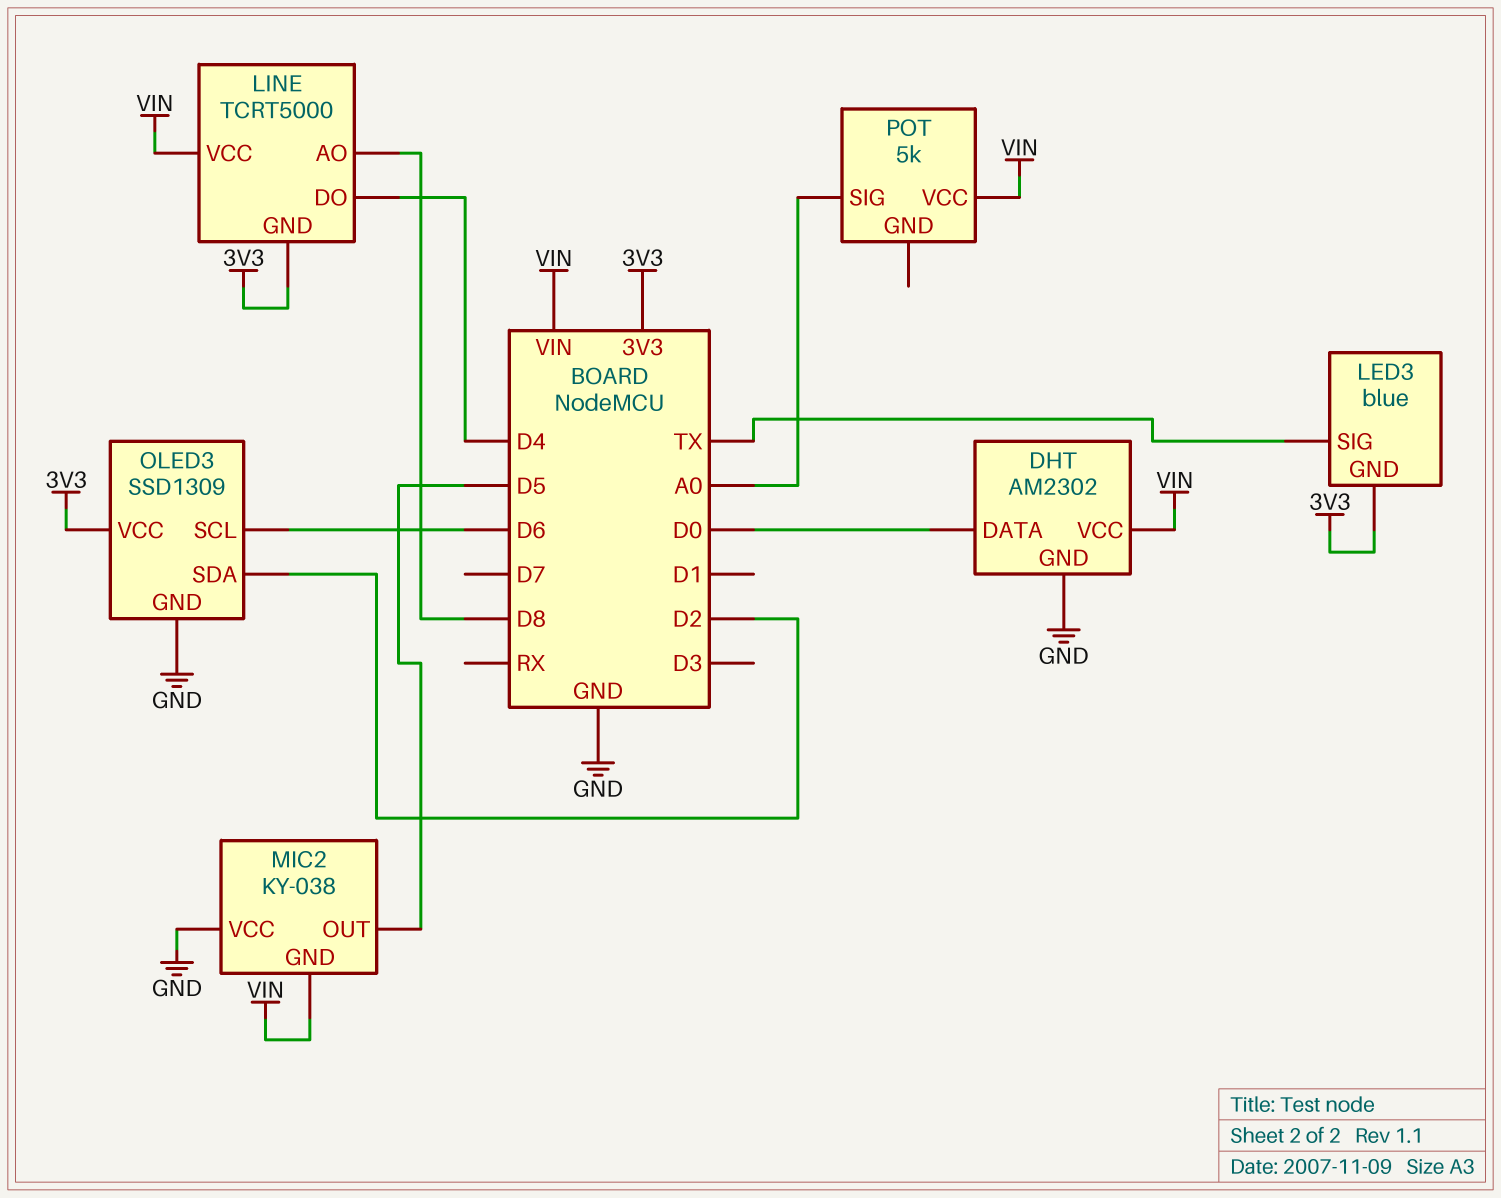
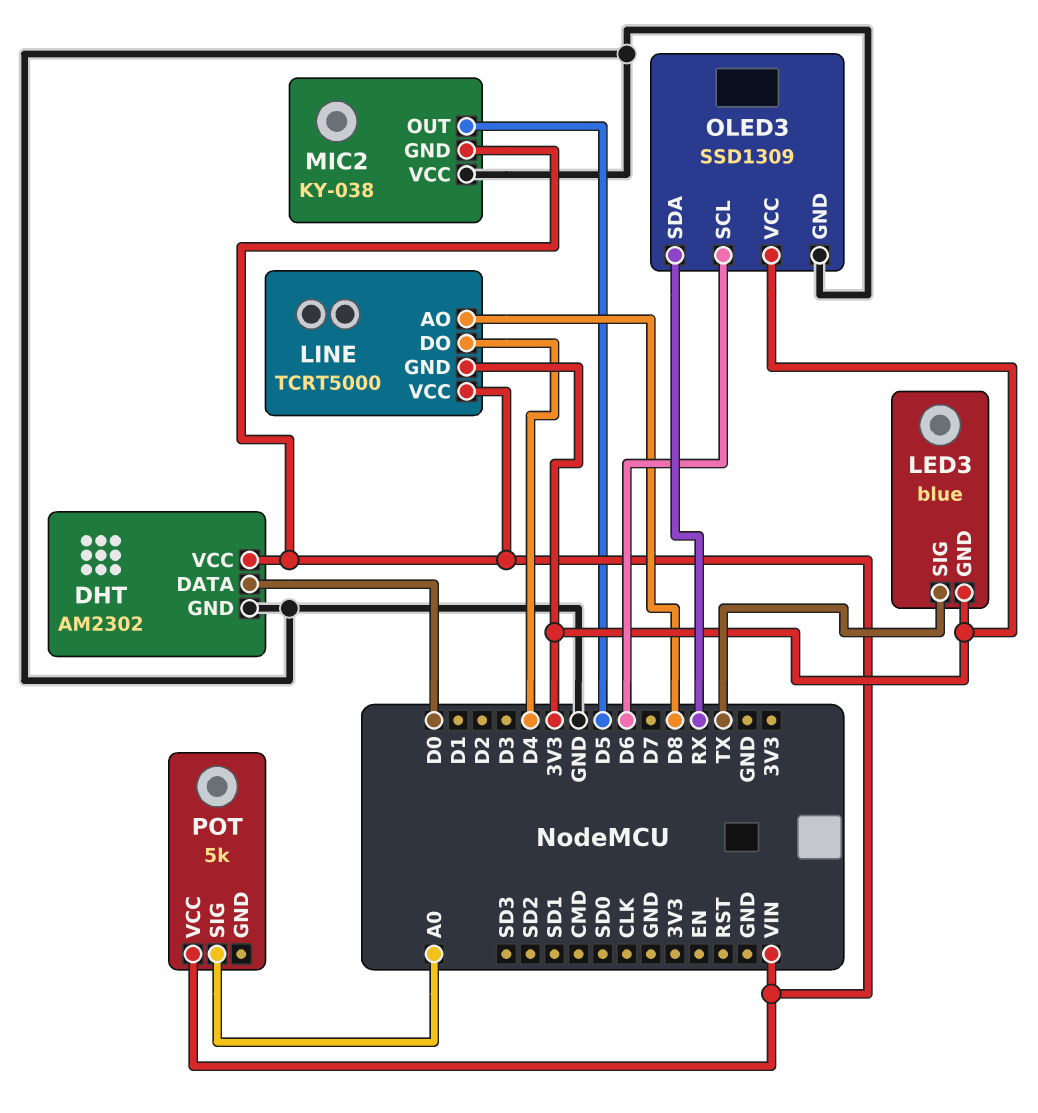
OLED3 pin SDA: D2 -> RX

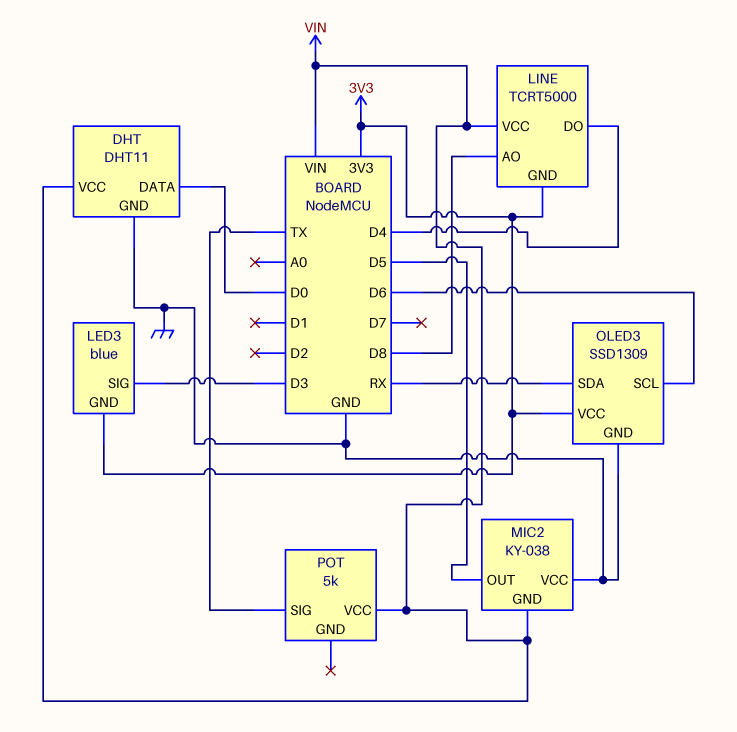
DHT: AM2302 -> DHT11
LED3 pin SIG: TX -> D3
POT pin SIG: A0 -> TX

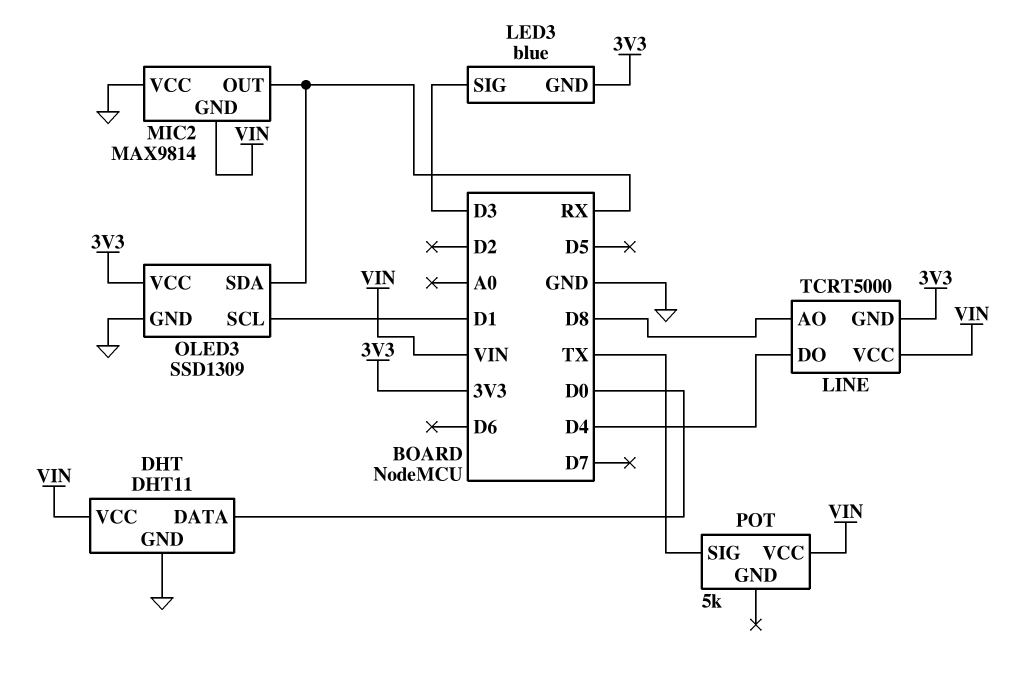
MIC2: KY-038 -> MAX9814
MIC2 pin OUT: D5 -> RX
OLED3 pin SCL: D6 -> D1

